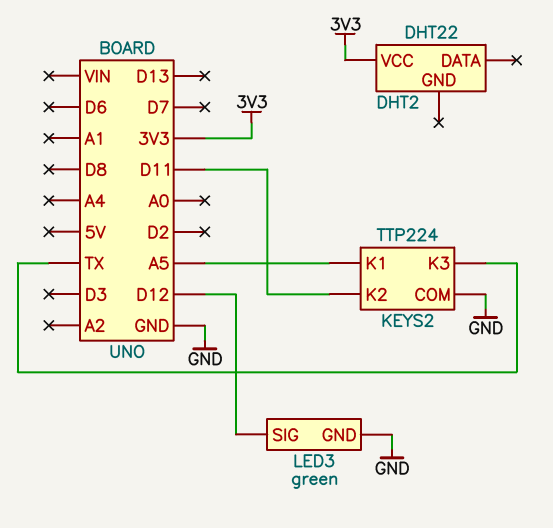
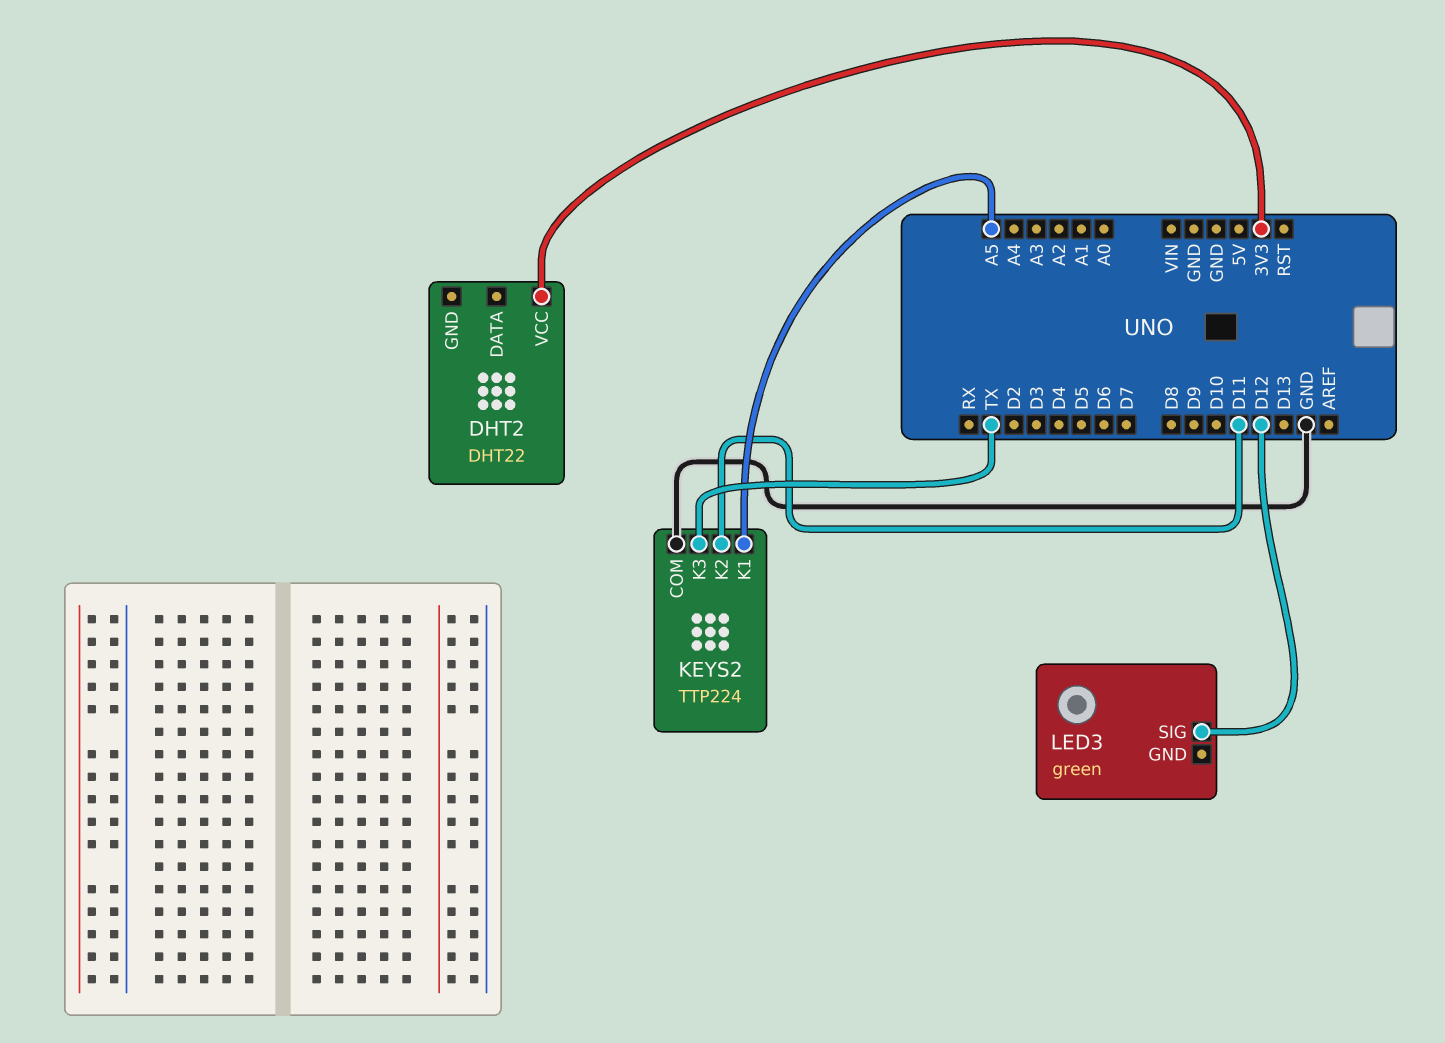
LED3 pin GND: GND -> none

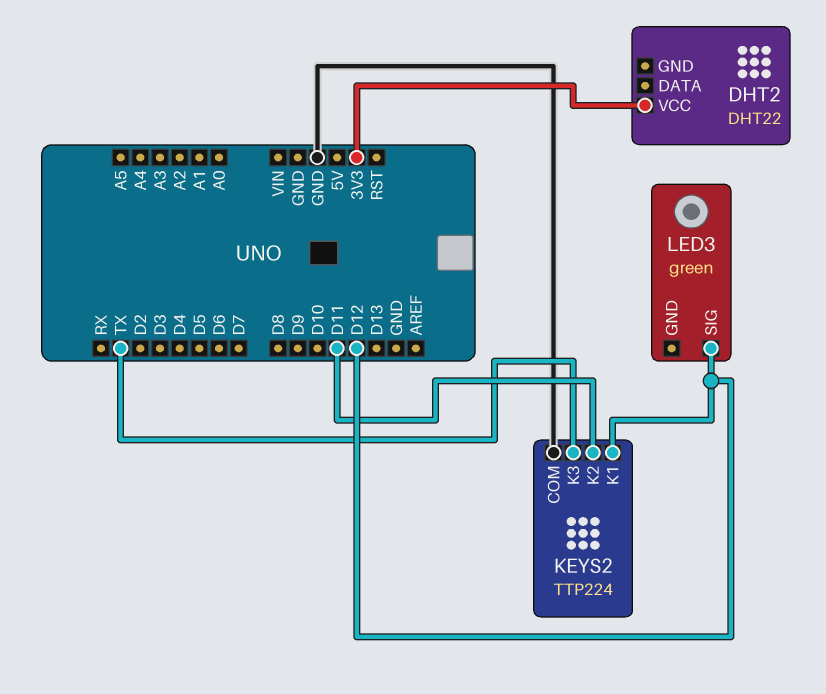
KEYS2 pin K1: A5 -> D12

